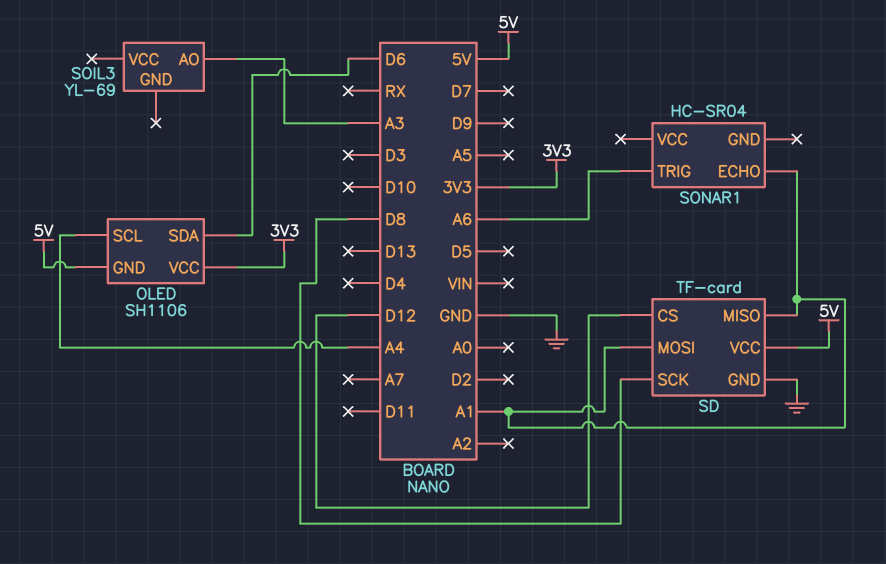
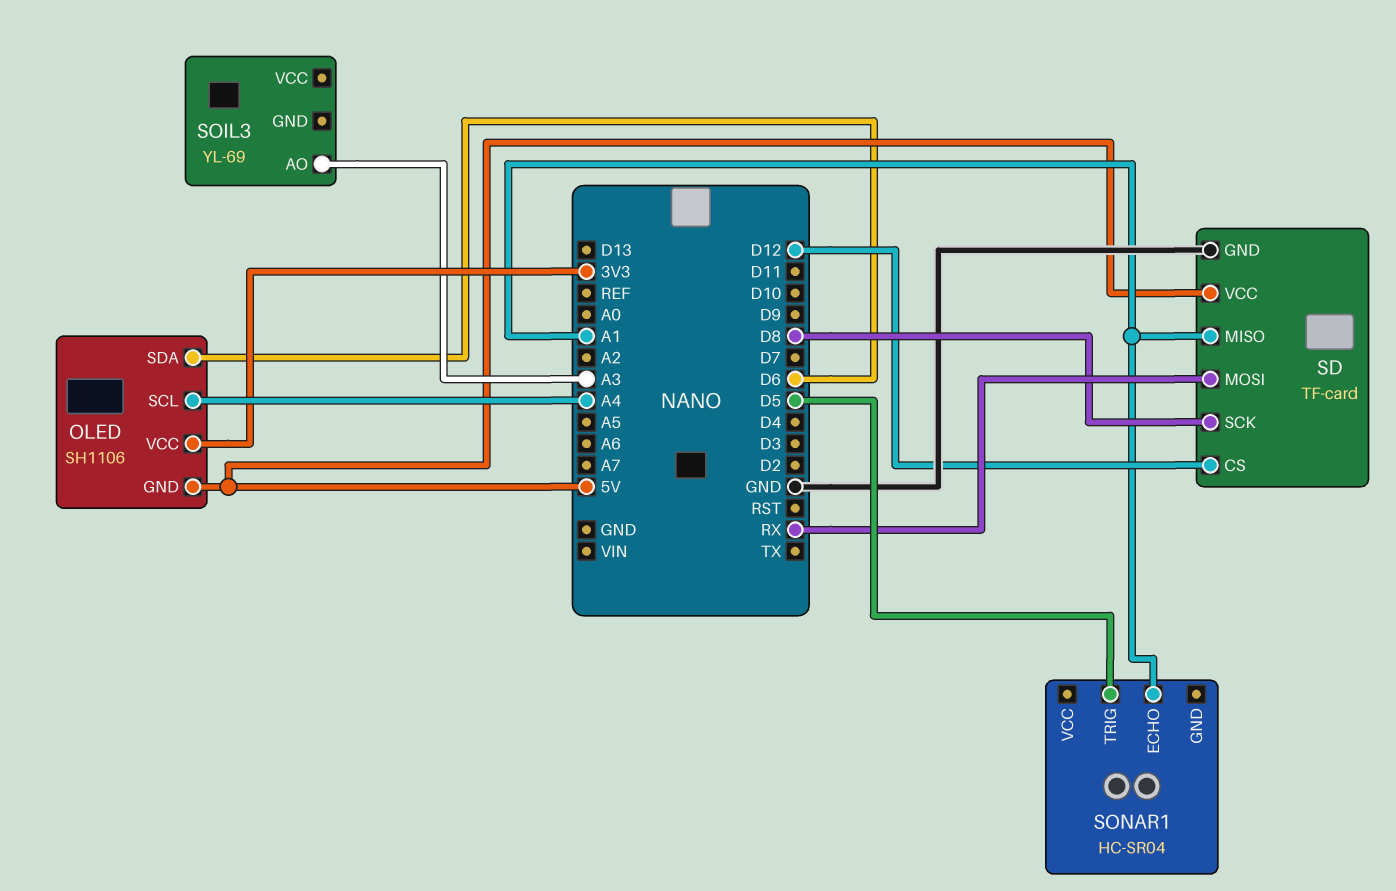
SD pin MOSI: A1 -> RX
SONAR1 pin TRIG: A6 -> D5

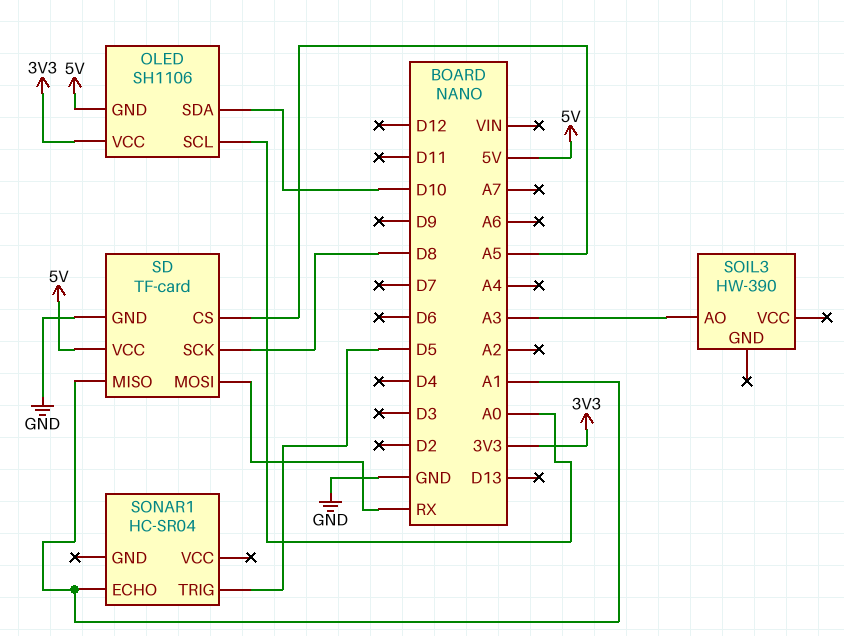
OLED pin SCL: A4 -> A0
OLED pin SDA: D6 -> D10
SD pin CS: D12 -> A5
SOIL3: YL-69 -> HW-390

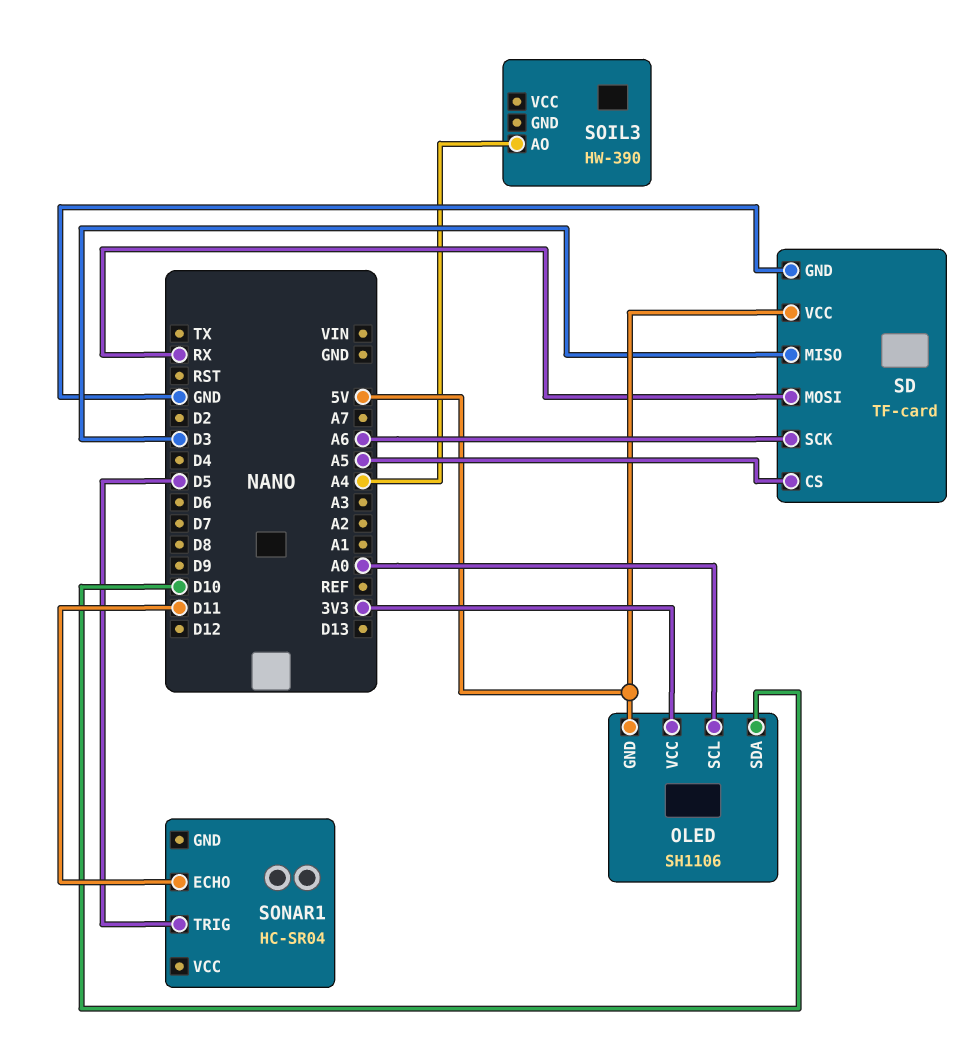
SD pin MISO: A1 -> D3
SD pin SCK: D8 -> A6
SOIL3 pin AO: A3 -> A4
SONAR1 pin ECHO: A1 -> D11

